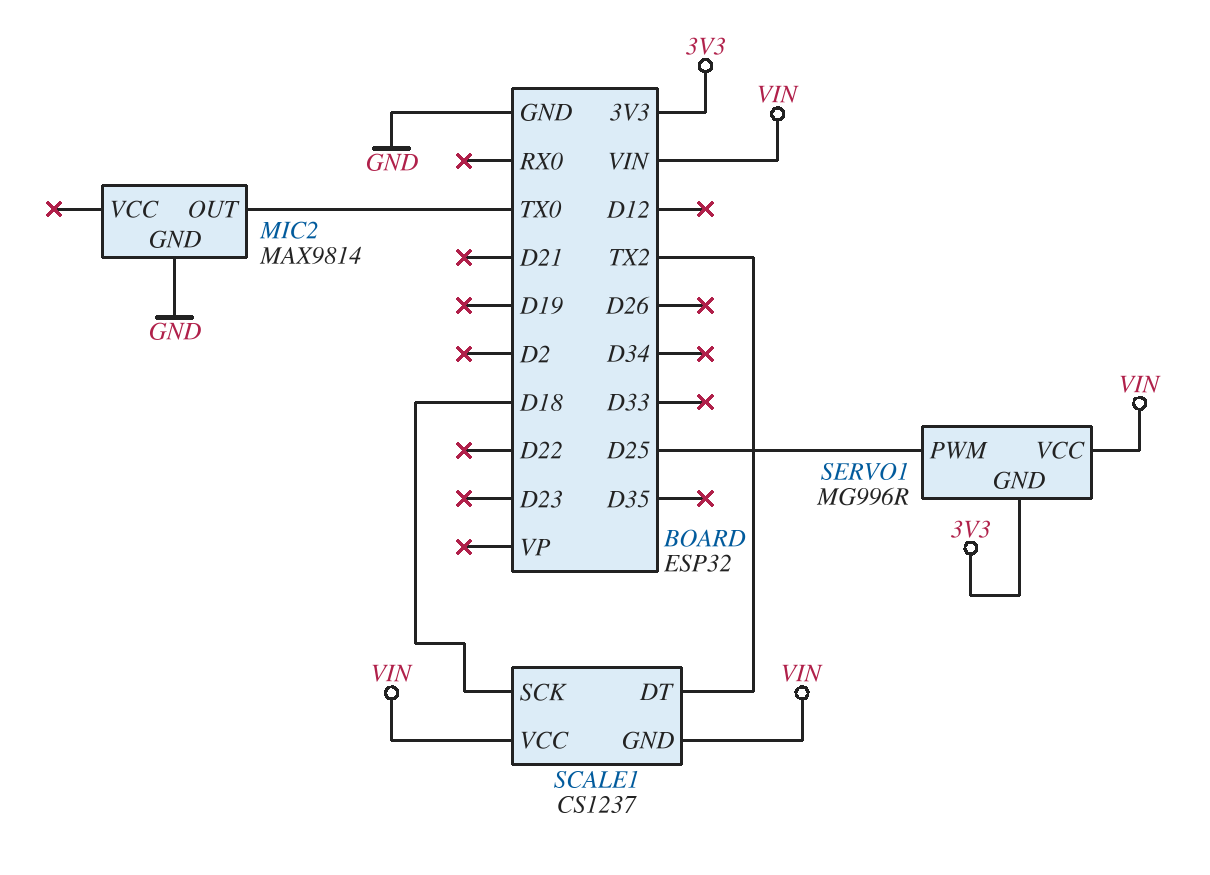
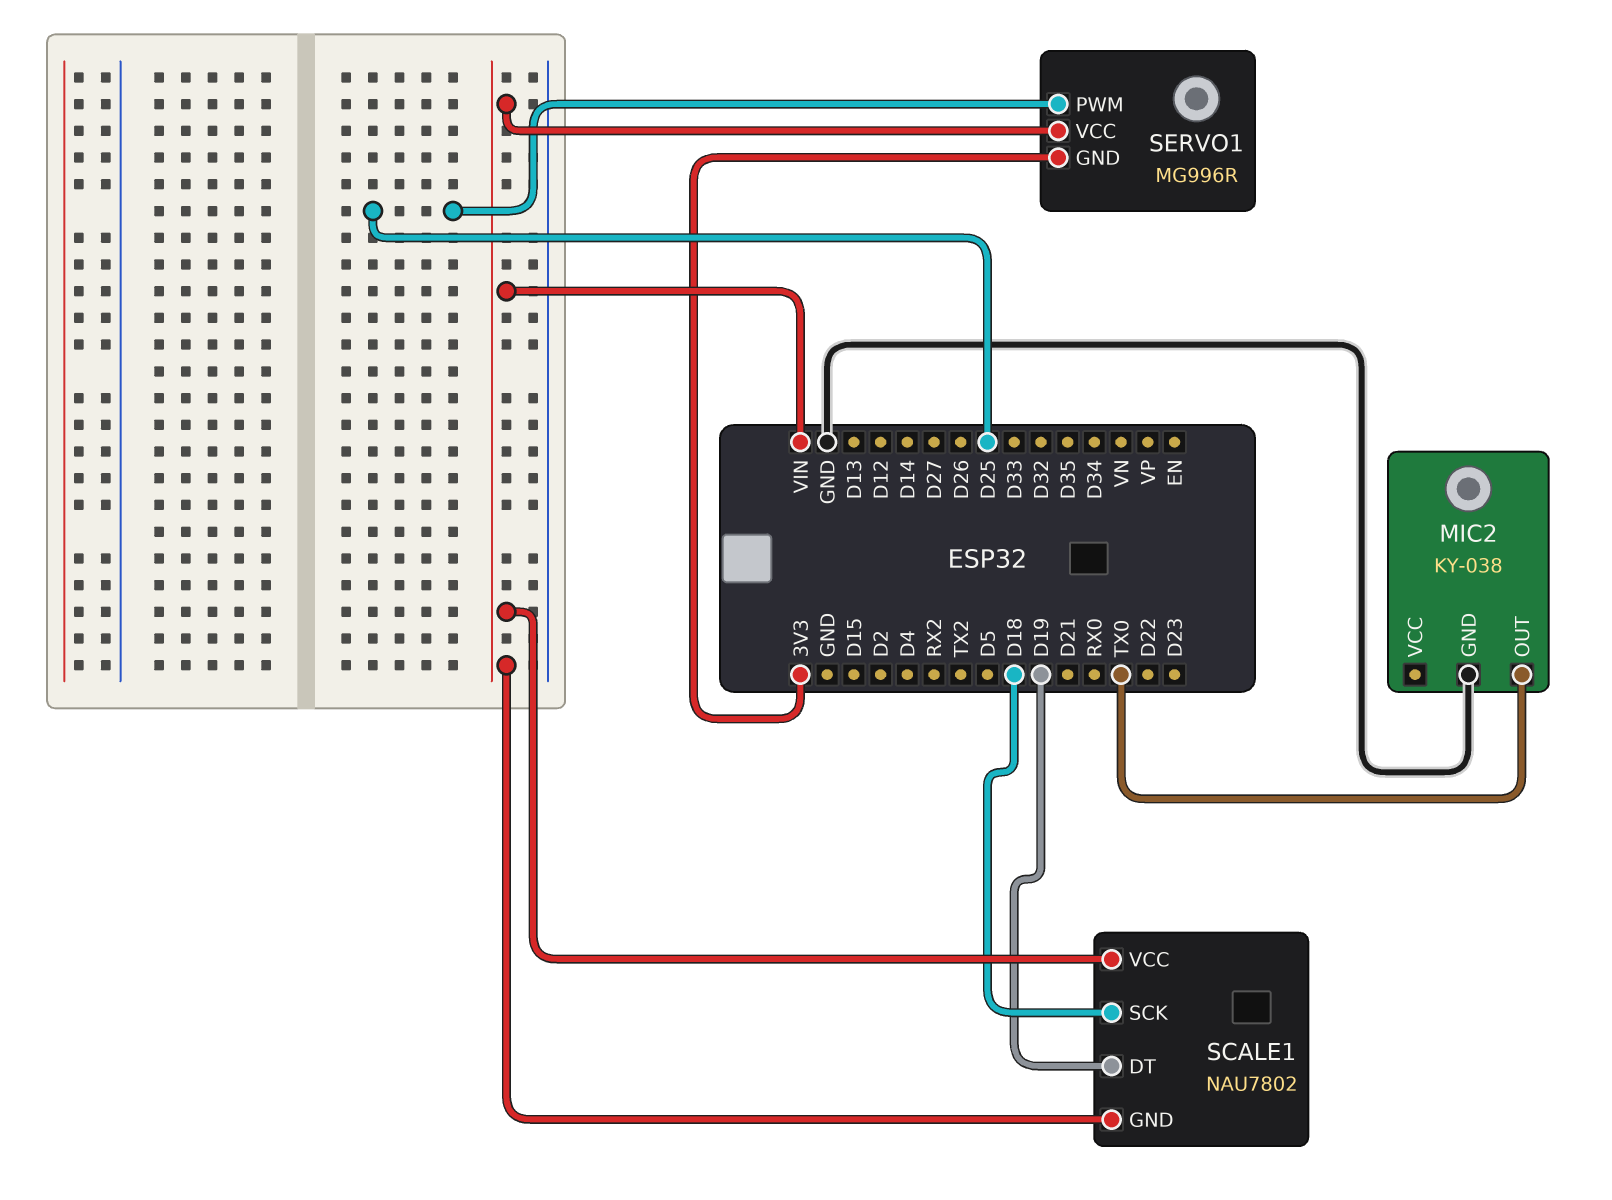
MIC2: MAX9814 -> KY-038
SCALE1: CS1237 -> NAU7802
SCALE1 pin DT: TX2 -> D19

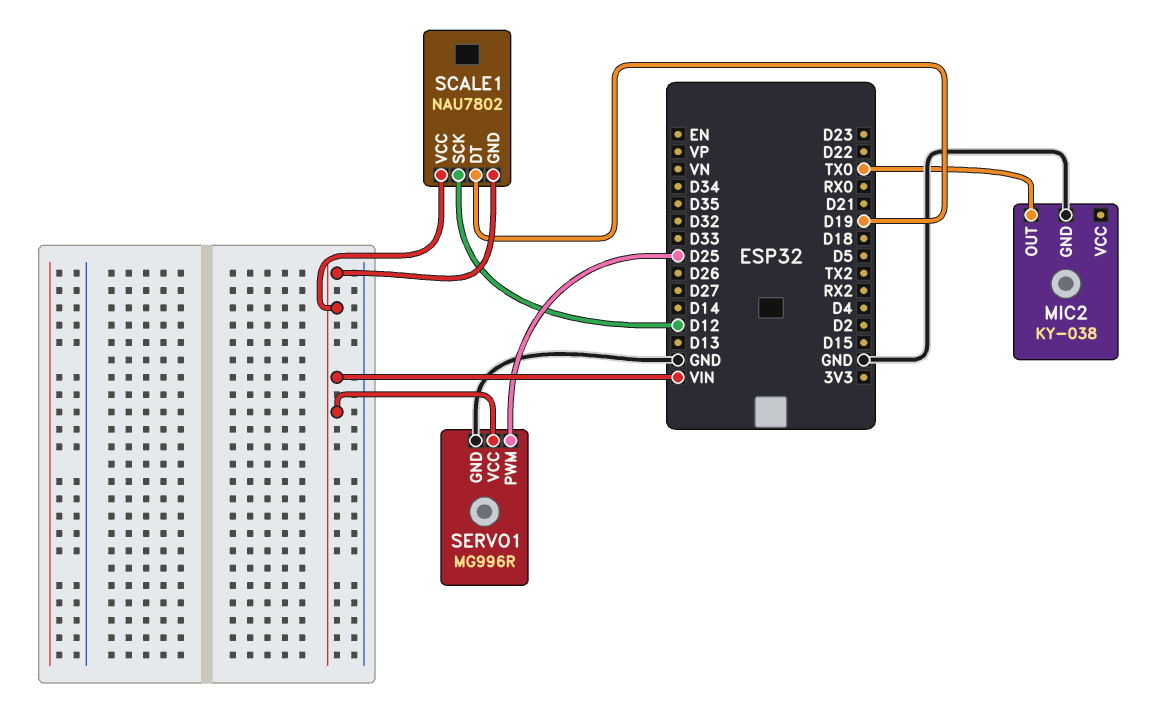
SCALE1 pin SCK: D18 -> D12
SERVO1 pin GND: 3V3 -> GND

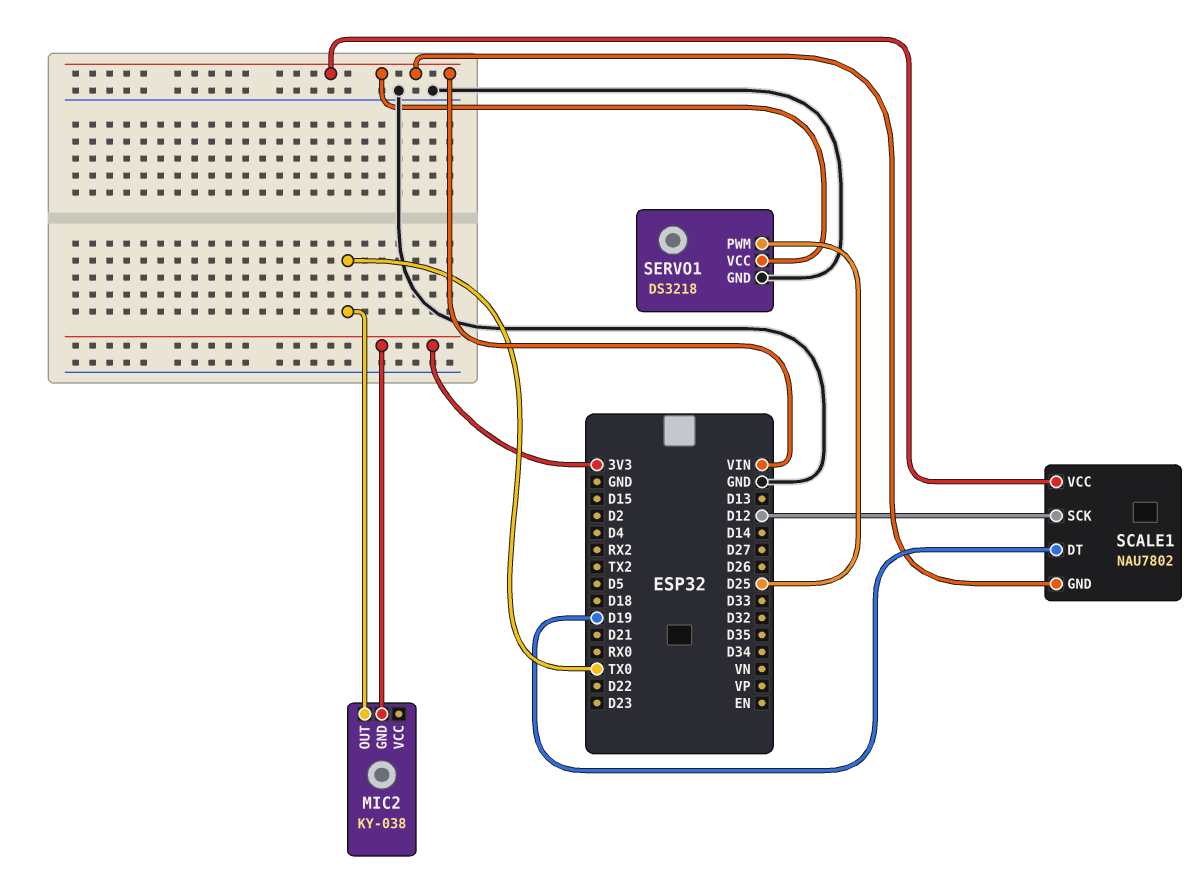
MIC2 pin GND: GND -> 3V3
SERVO1: MG996R -> DS3218

